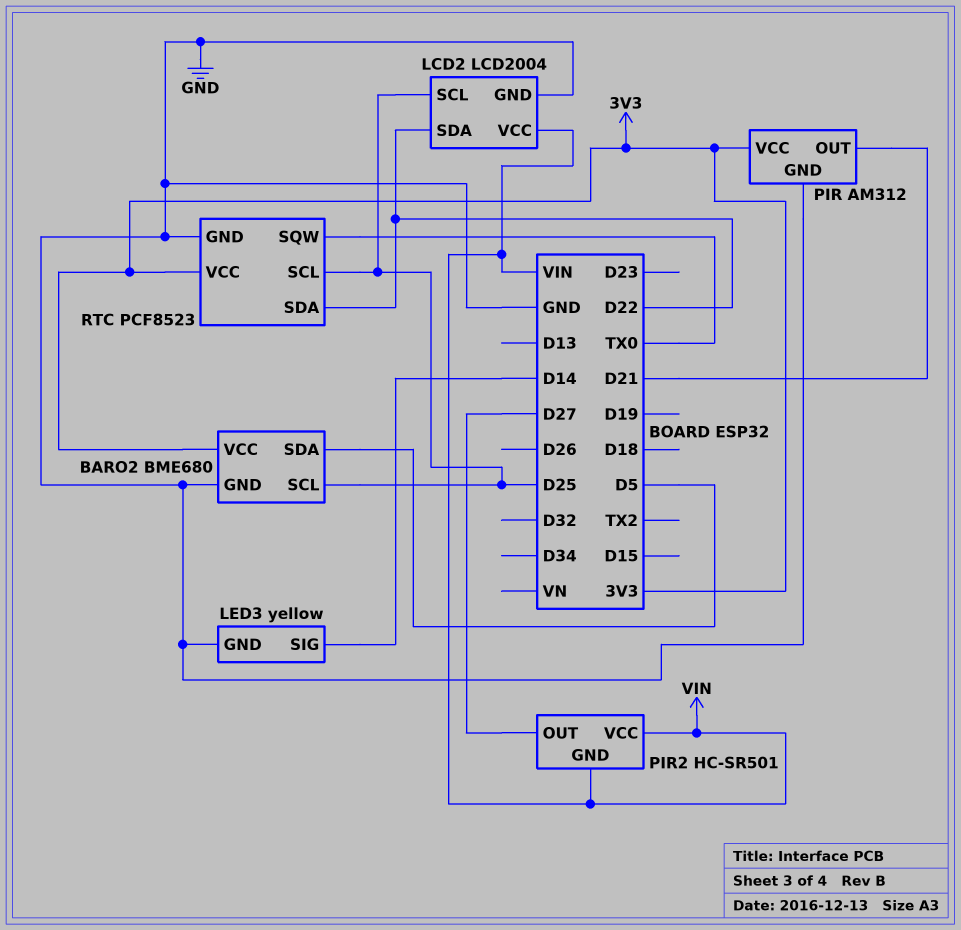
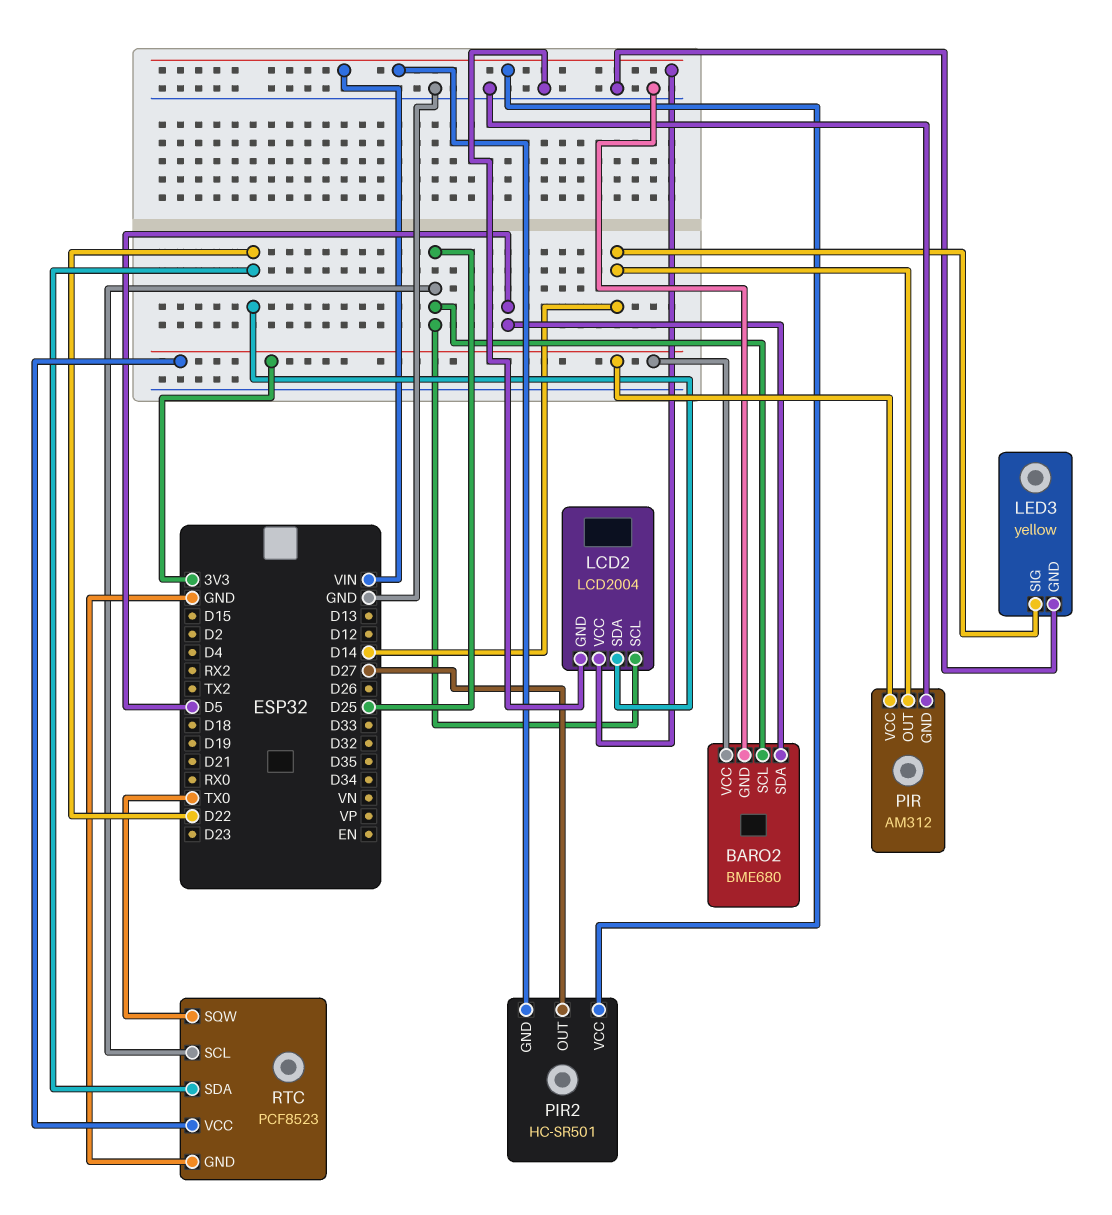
PIR pin OUT: D21 -> D14

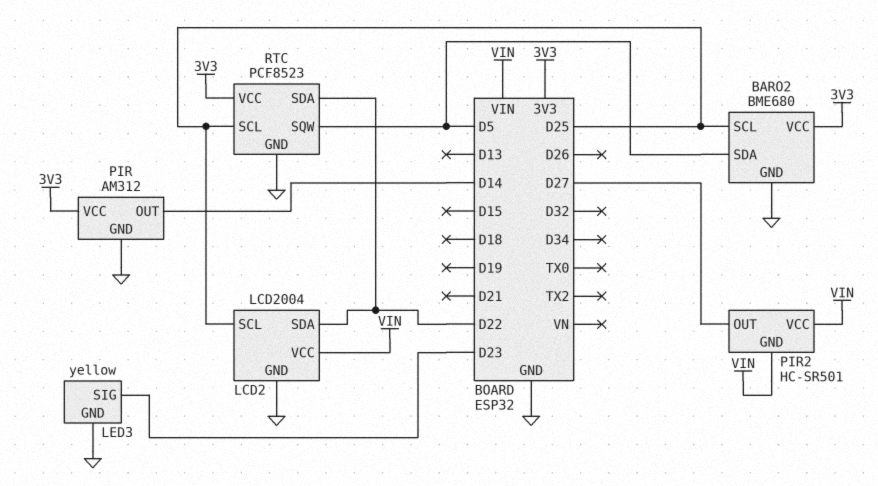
LED3 pin SIG: D14 -> D23
RTC pin SQW: TX0 -> D5

